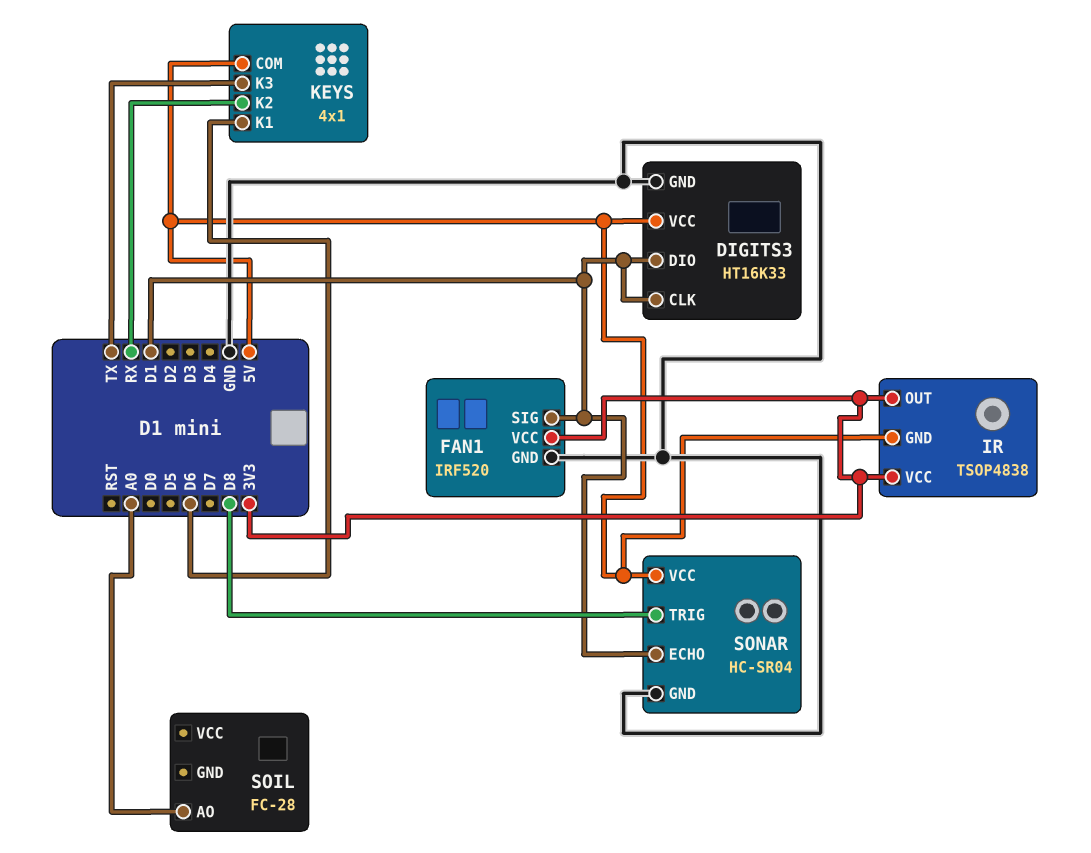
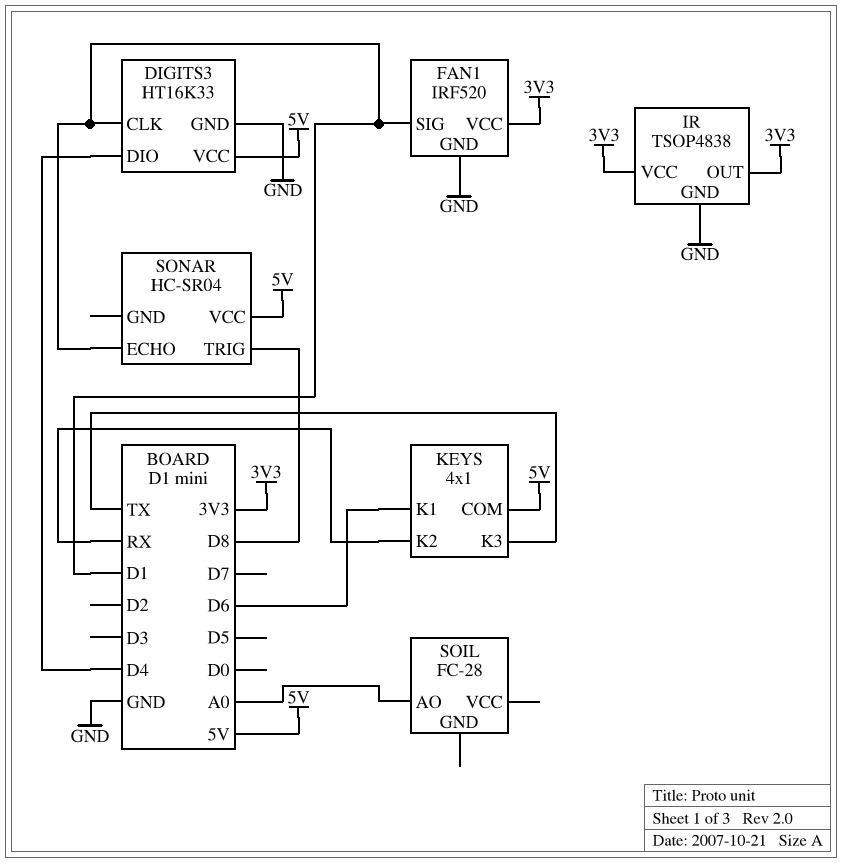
DIGITS3 pin DIO: D1 -> D4
IR pin GND: 5V -> GND
SONAR pin GND: GND -> none

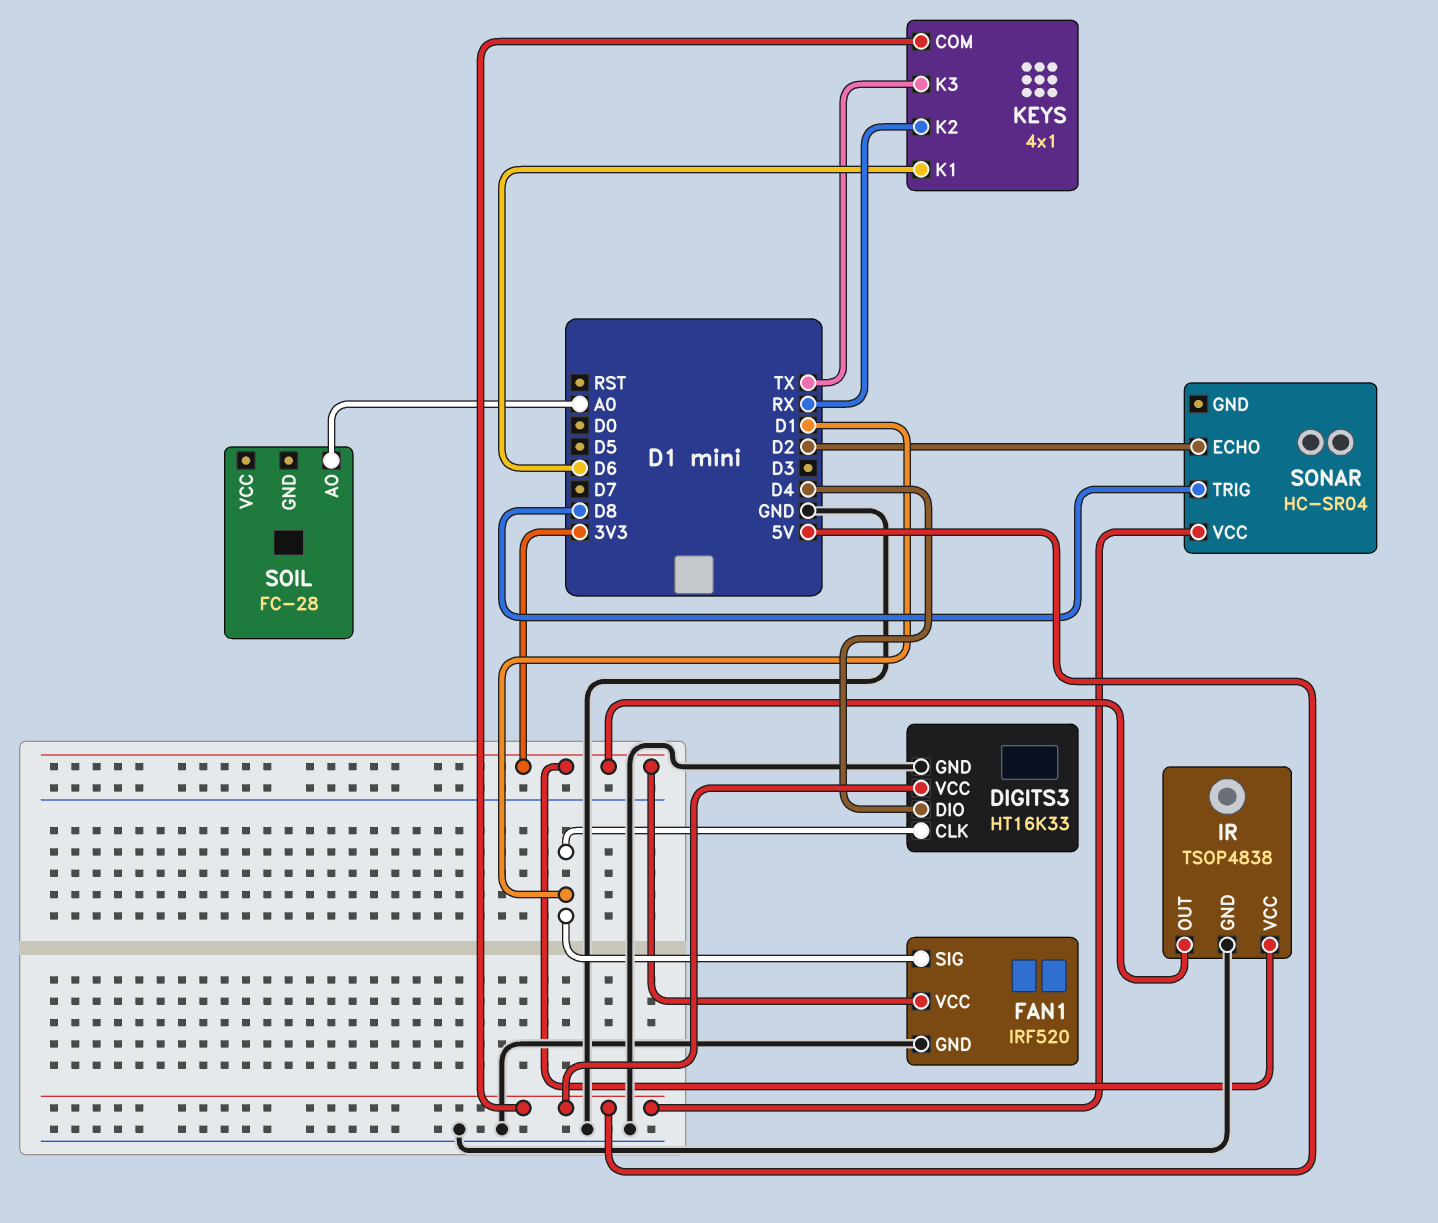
SONAR pin ECHO: D1 -> D2

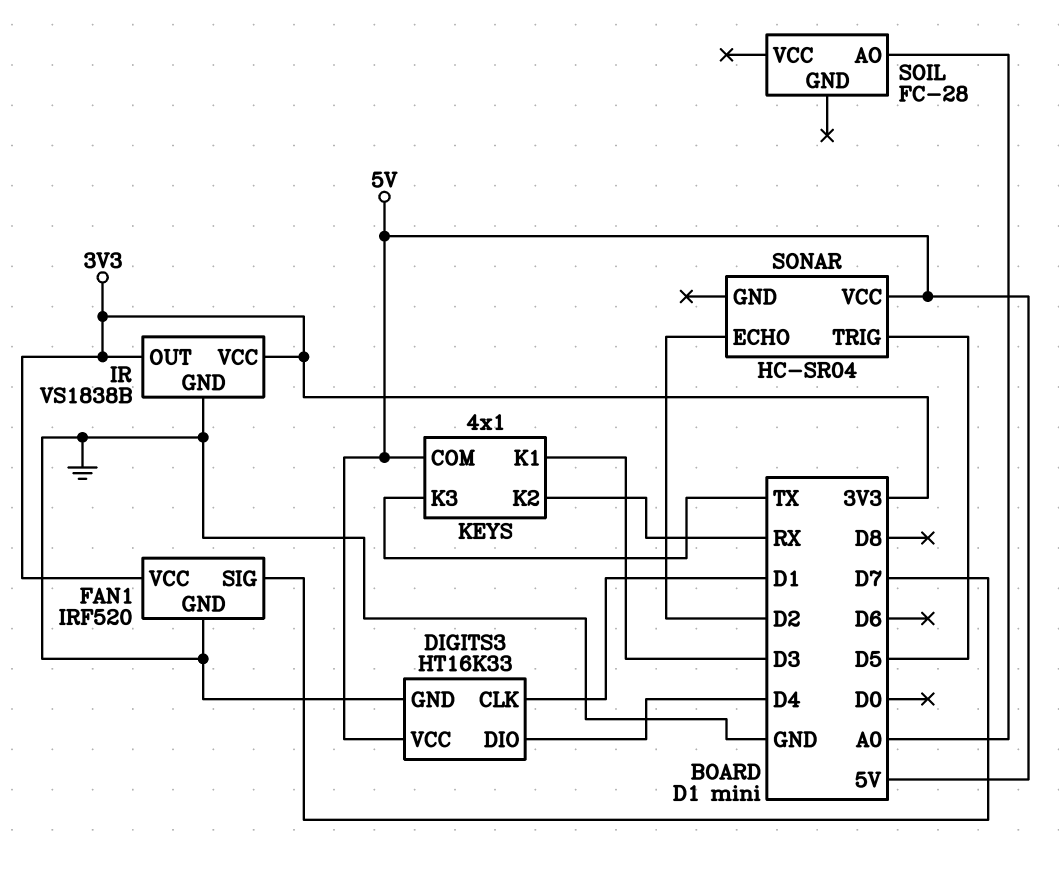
FAN1 pin SIG: D1 -> D7
IR: TSOP4838 -> VS1838B
KEYS pin K1: D6 -> D3
SONAR pin TRIG: D8 -> D5

